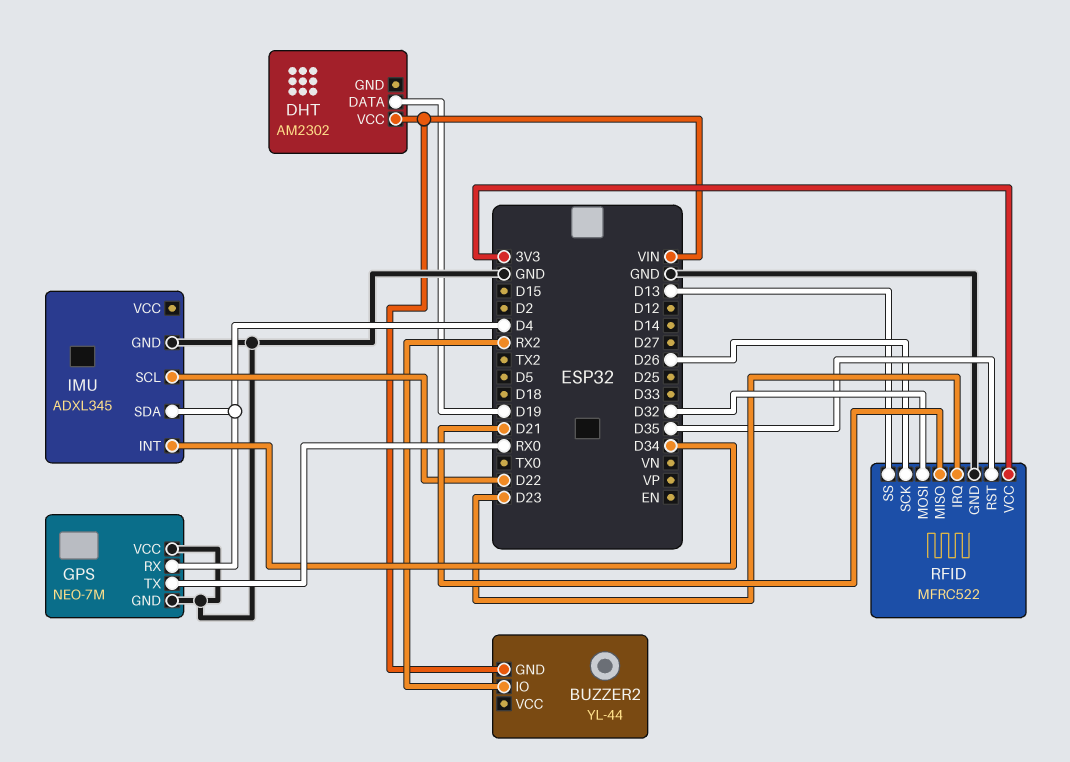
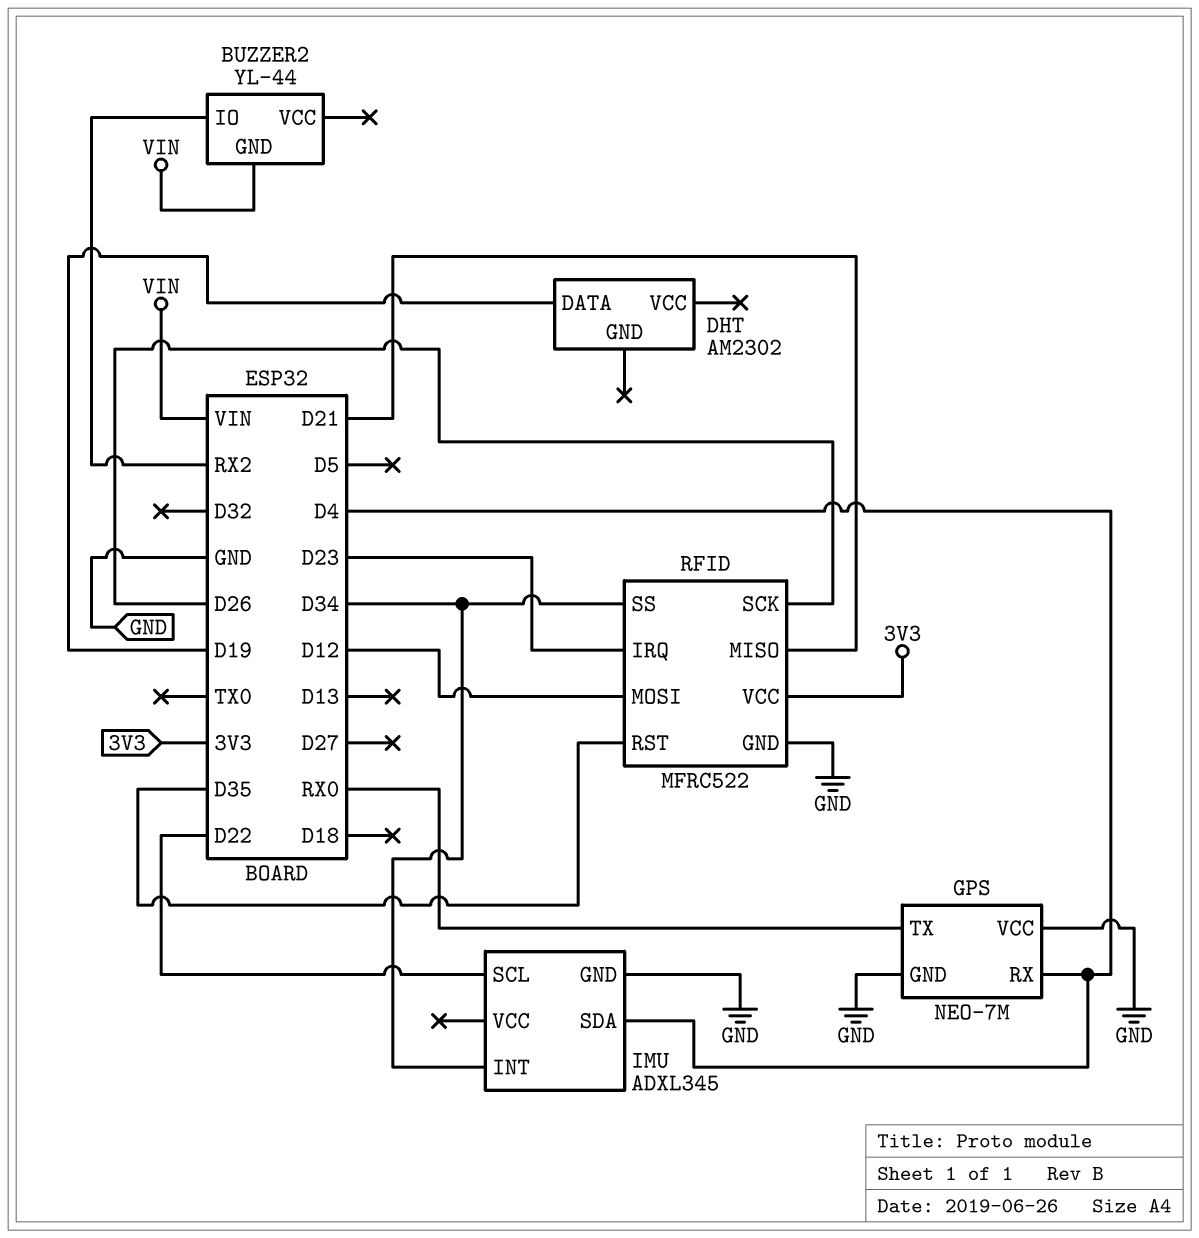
DHT pin VCC: VIN -> none
RFID pin MOSI: D32 -> D12
RFID pin SS: D13 -> D34

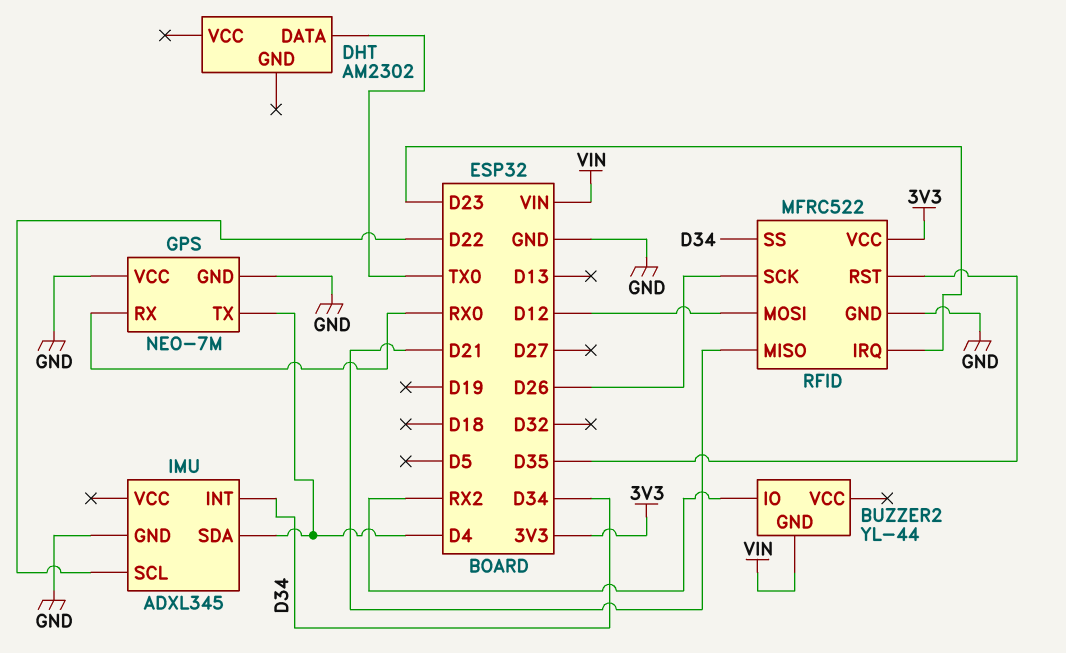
DHT pin DATA: D19 -> TX0
GPS pin RX: D4 -> RX0
GPS pin TX: RX0 -> D4

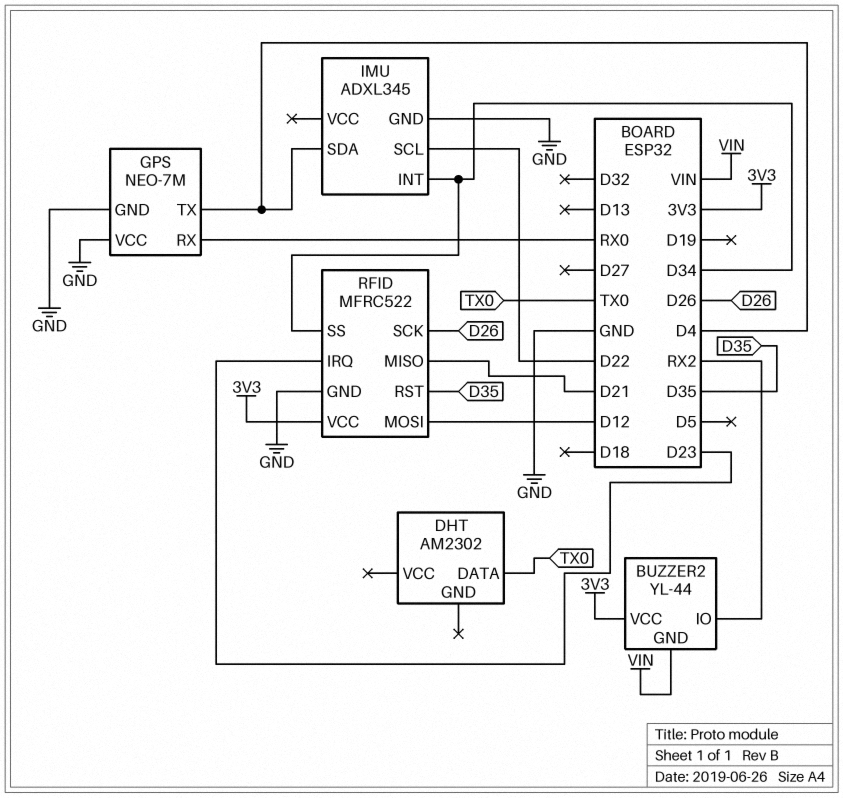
BUZZER2 pin VCC: none -> 3V3

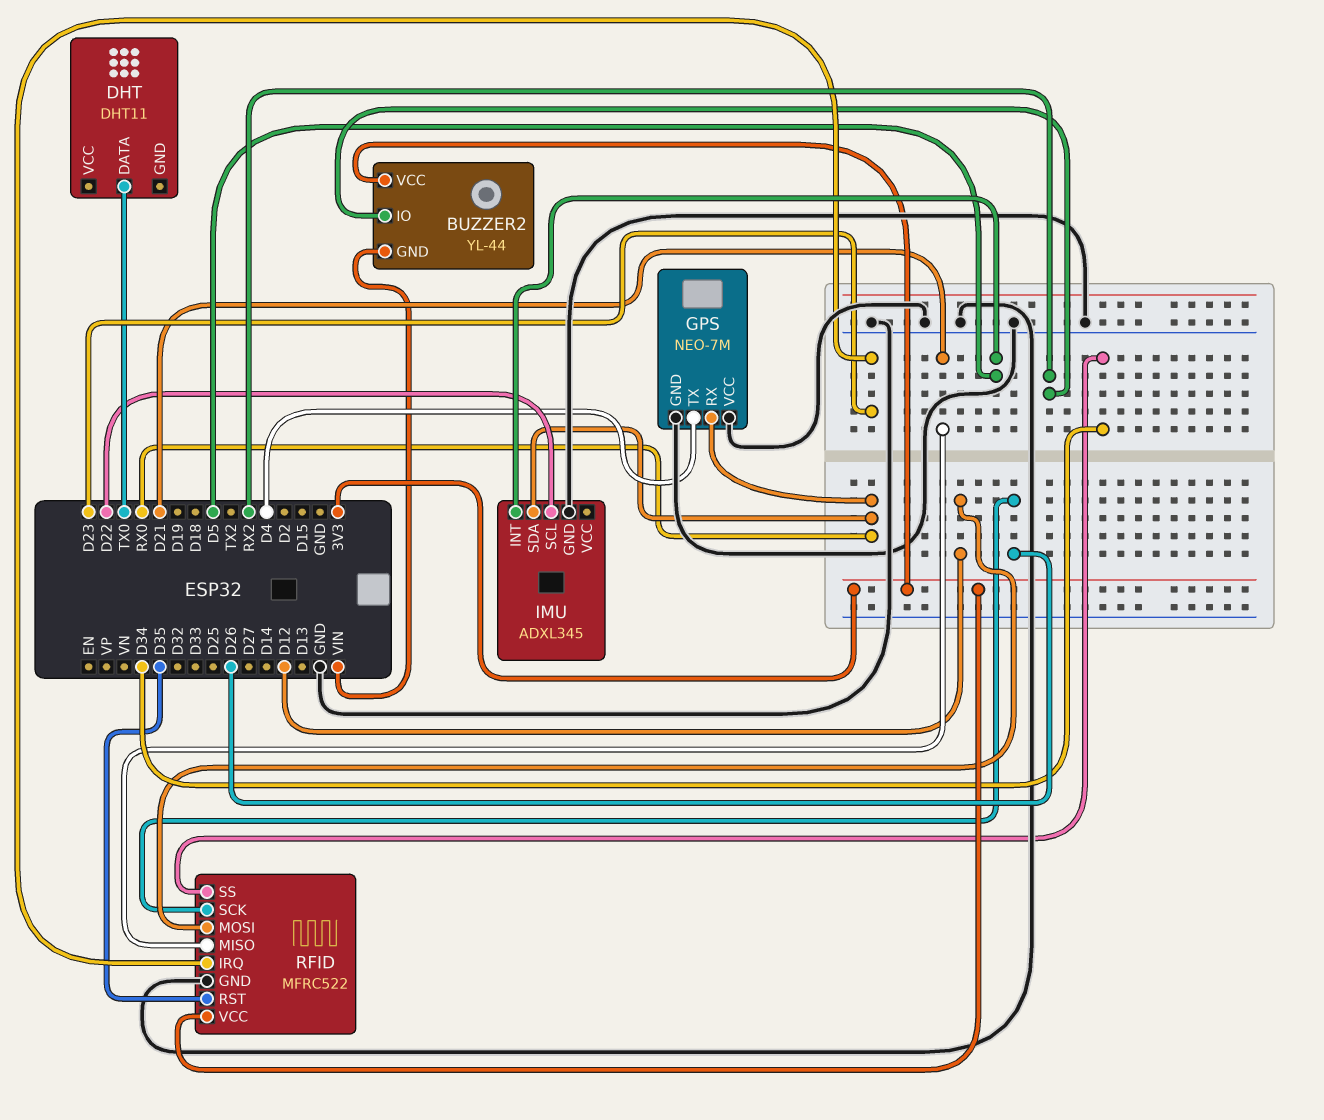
DHT: AM2302 -> DHT11
IMU pin INT: D34 -> D5
IMU pin SDA: D4 -> RX0

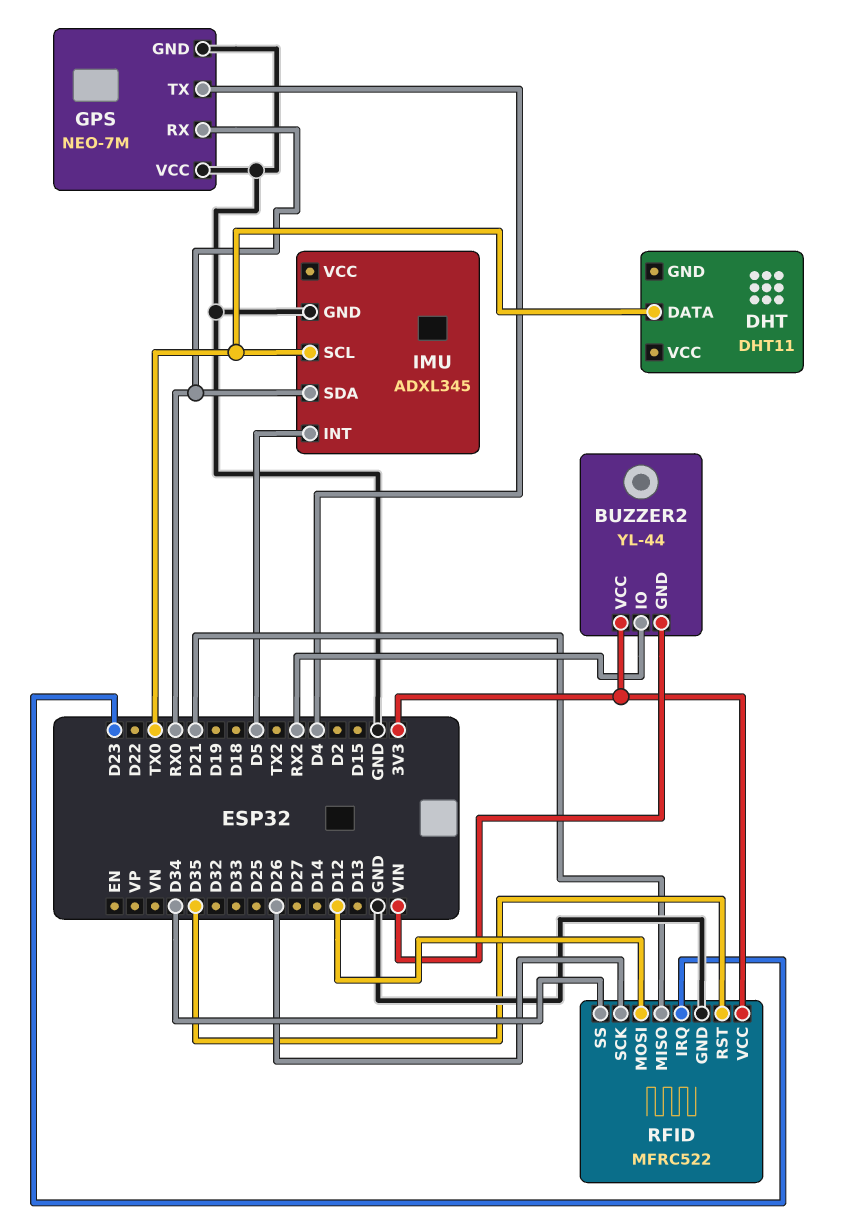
IMU pin SCL: D22 -> TX0

